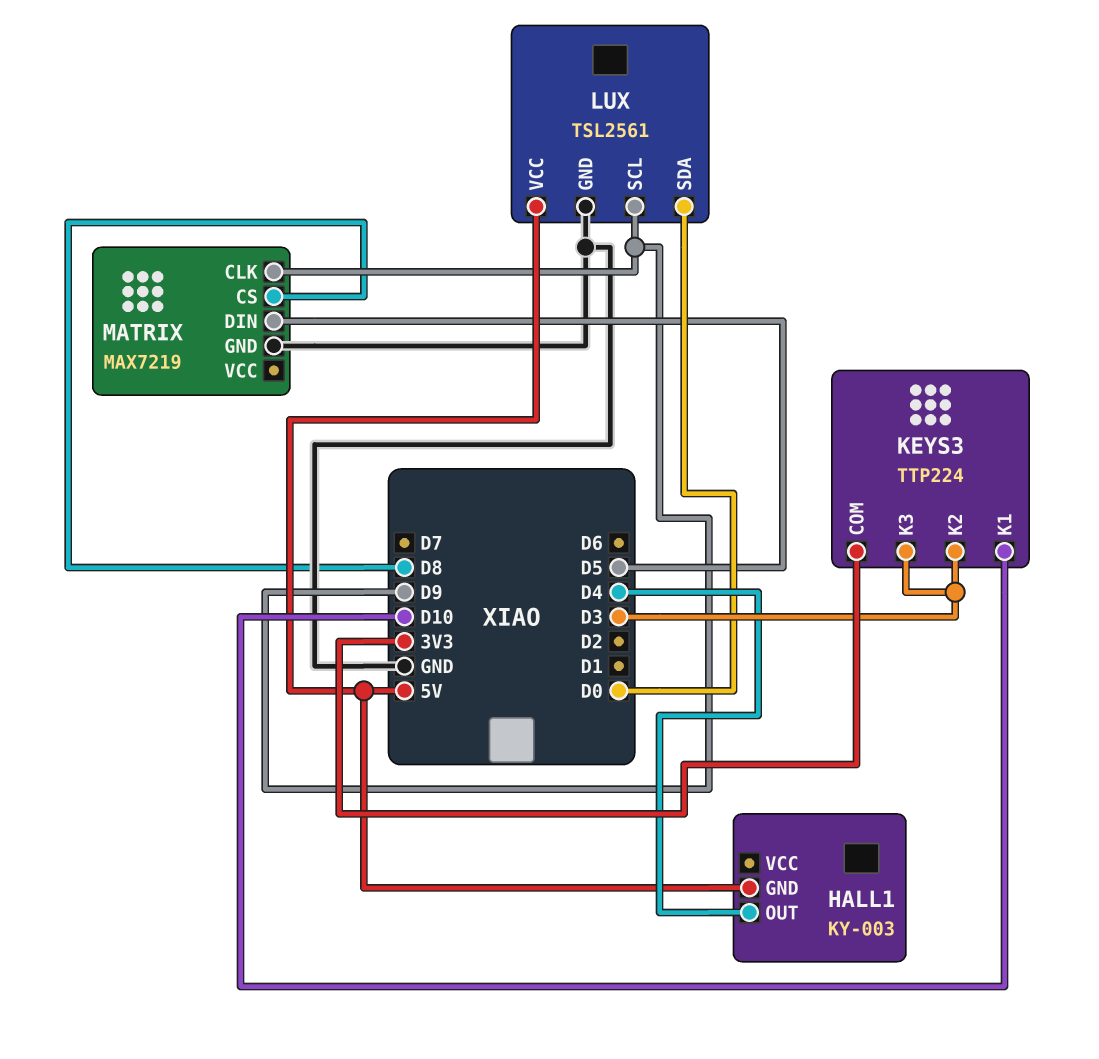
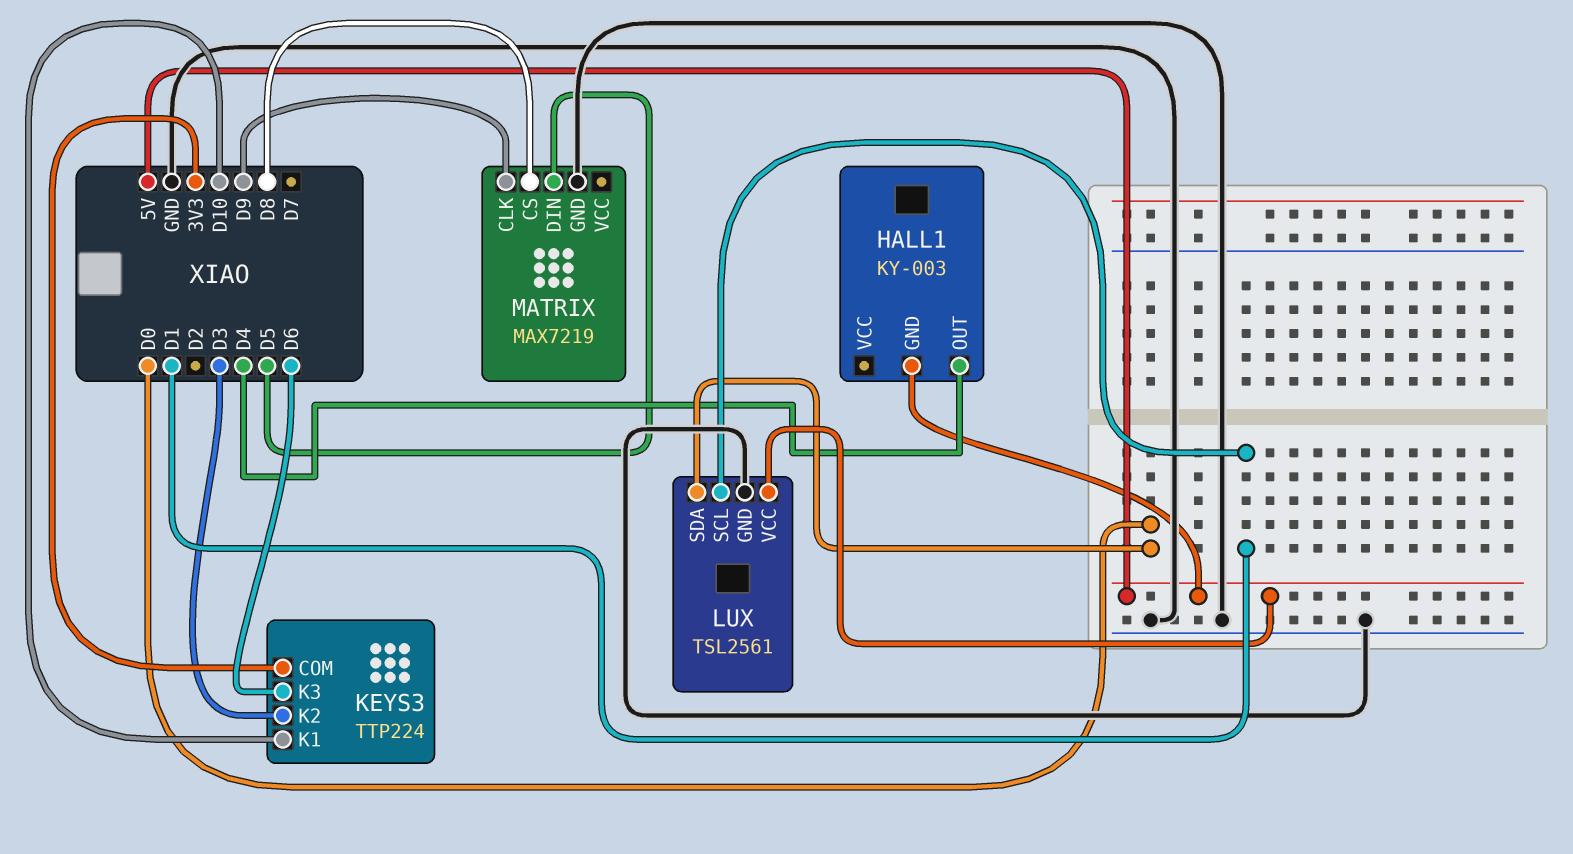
KEYS3 pin K3: D3 -> D6
LUX pin SCL: D9 -> D1

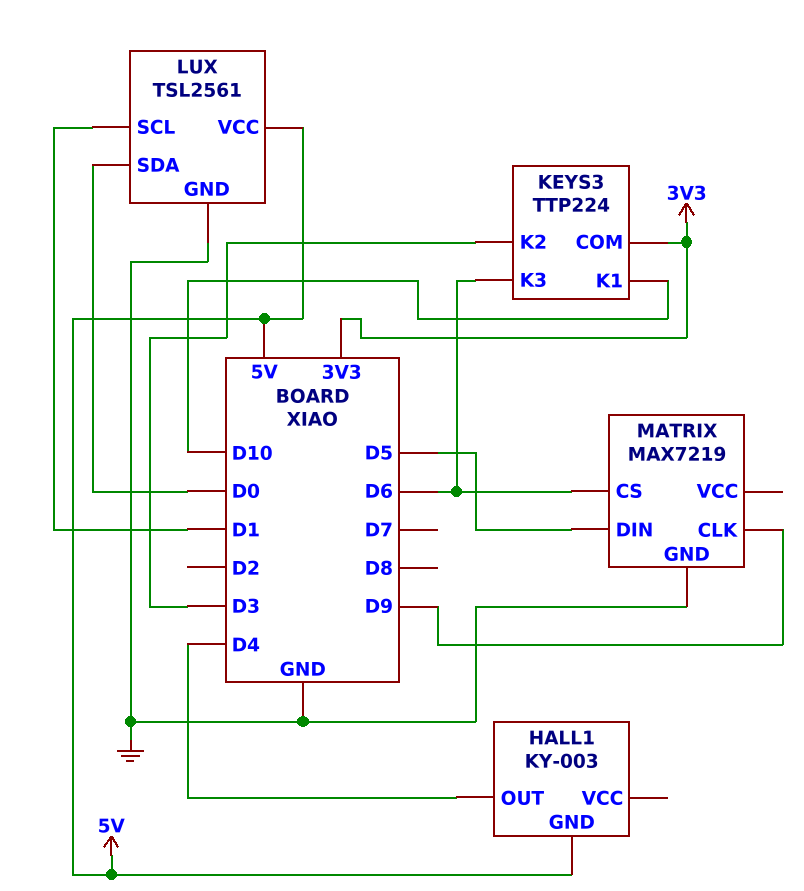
MATRIX pin CS: D8 -> D6

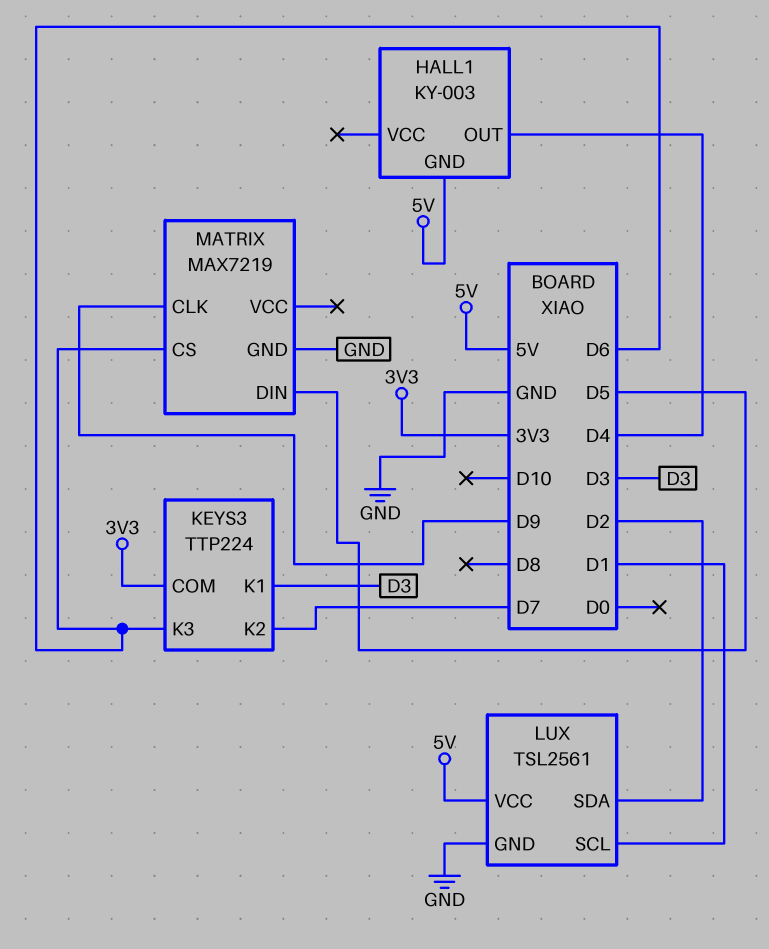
KEYS3 pin K1: D10 -> D3
KEYS3 pin K2: D3 -> D7
LUX pin SDA: D0 -> D2

